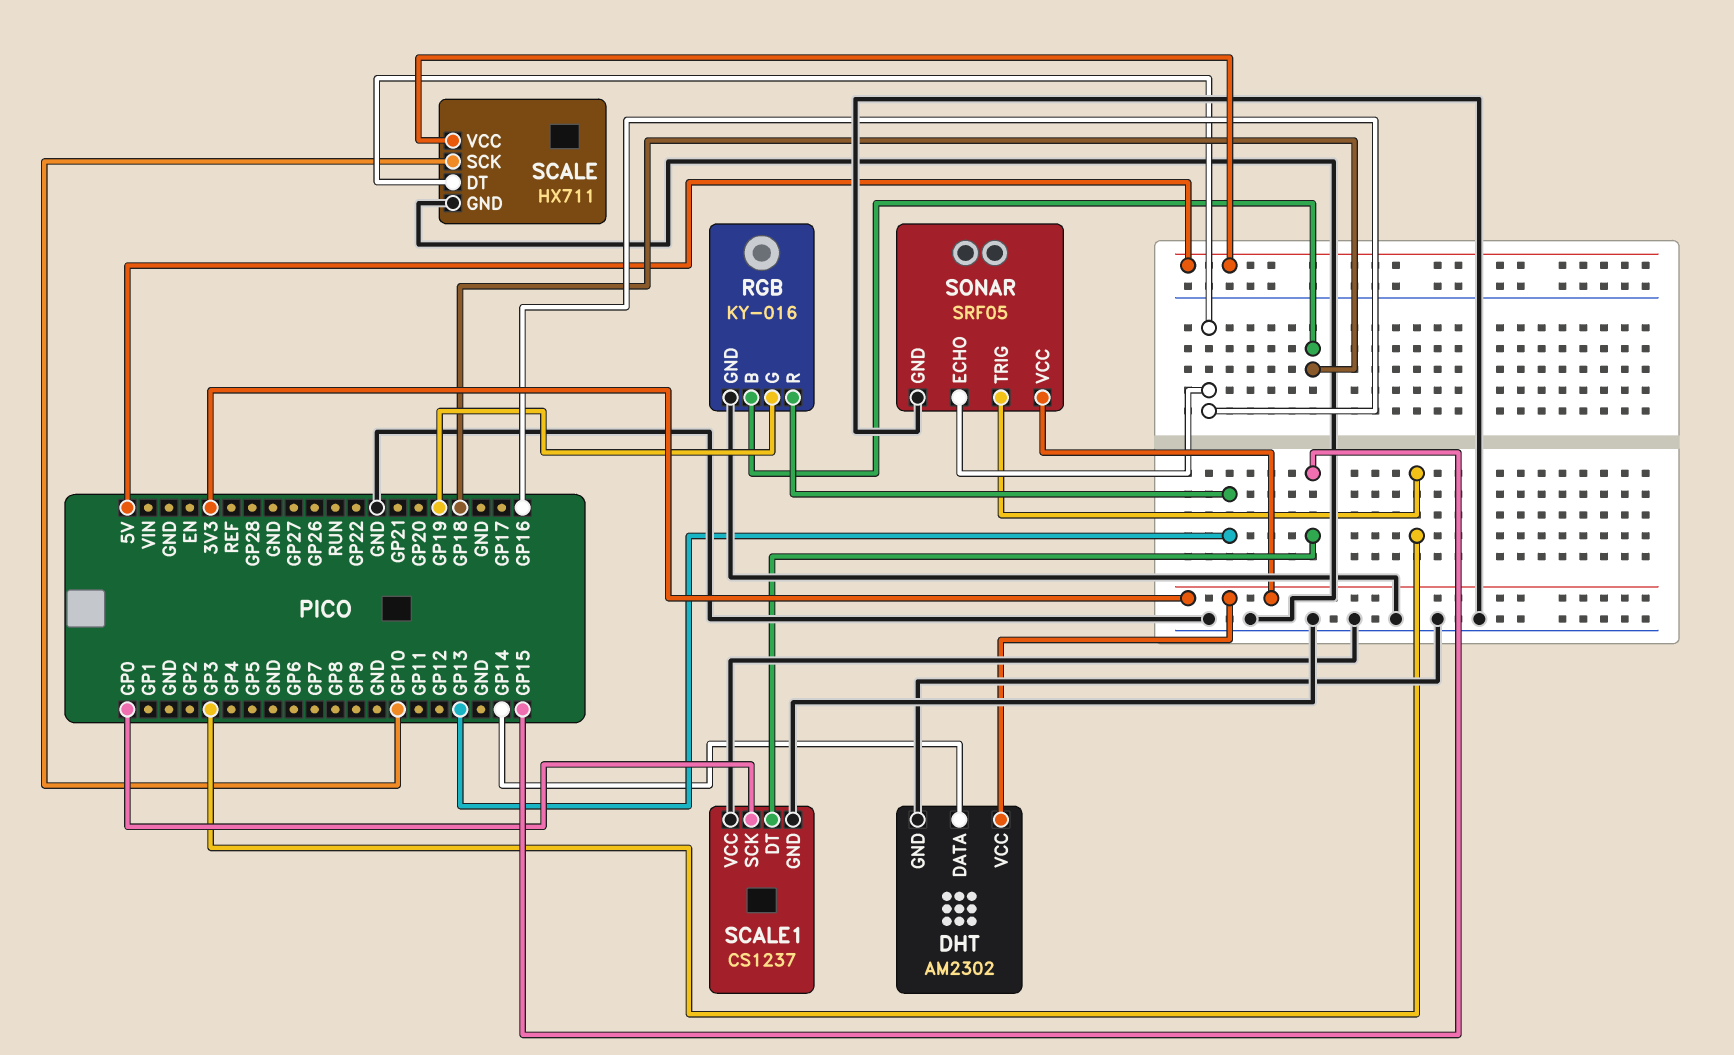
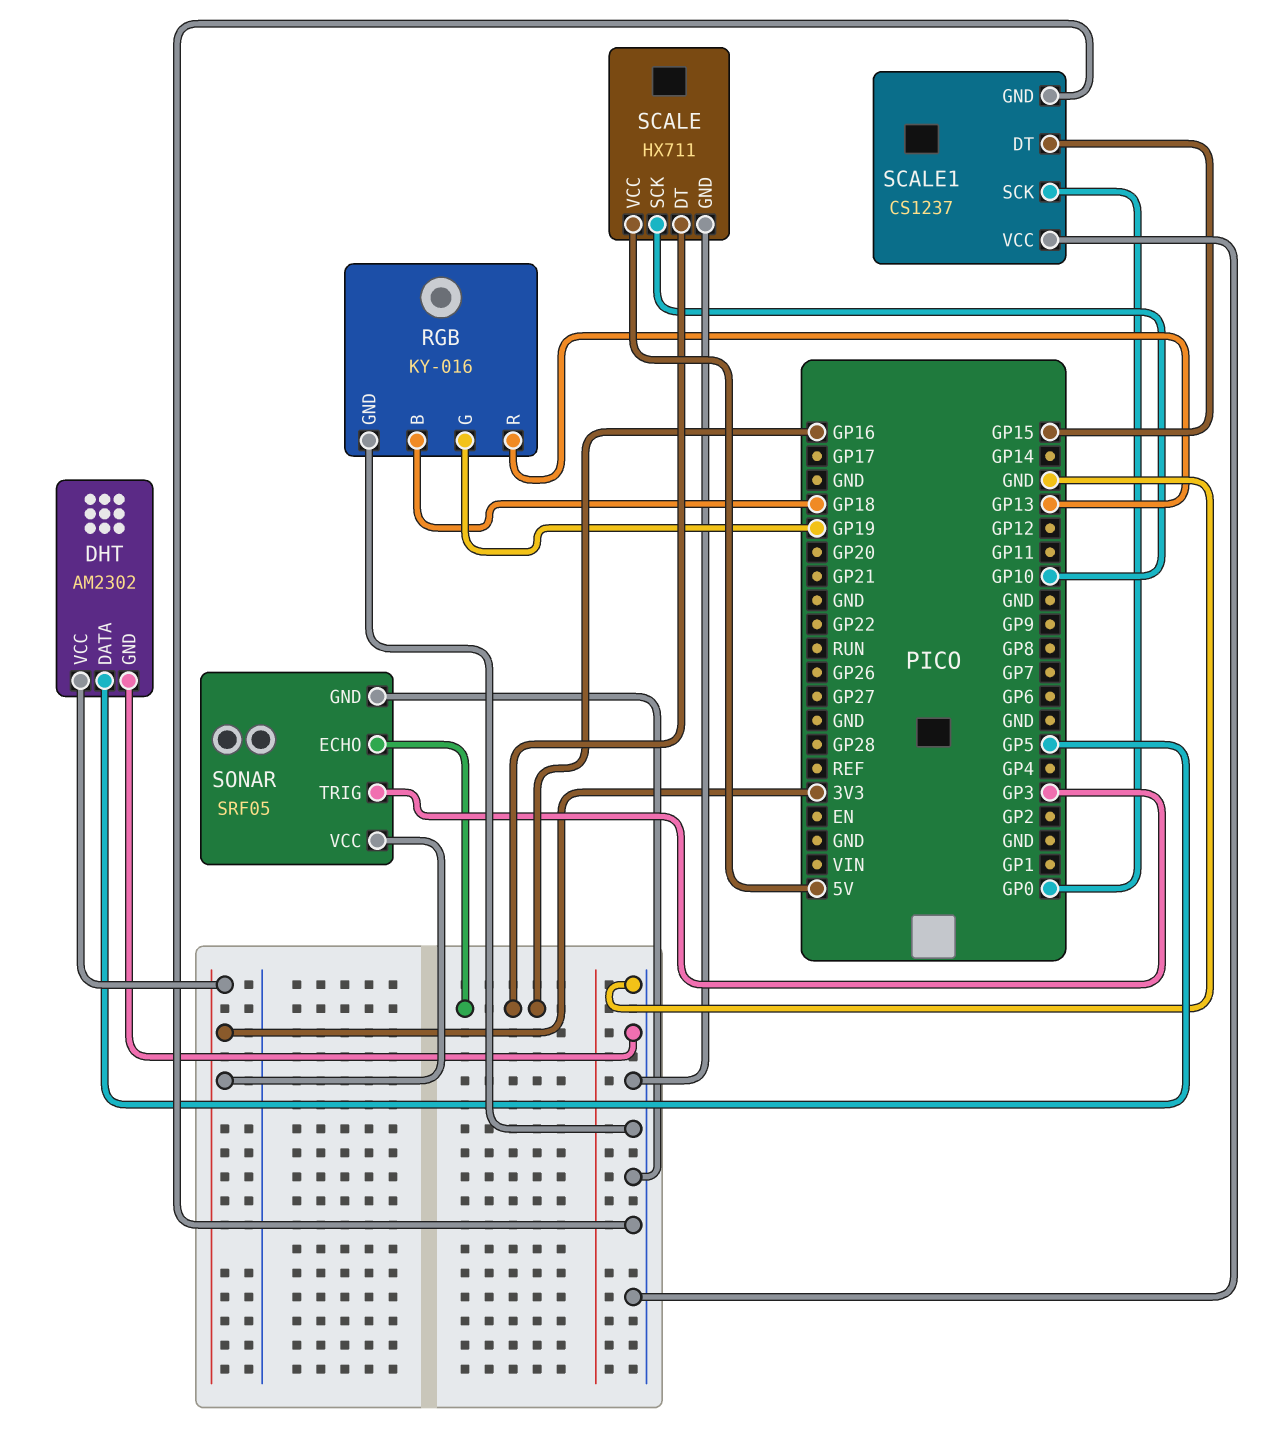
DHT pin DATA: GP14 -> GP5

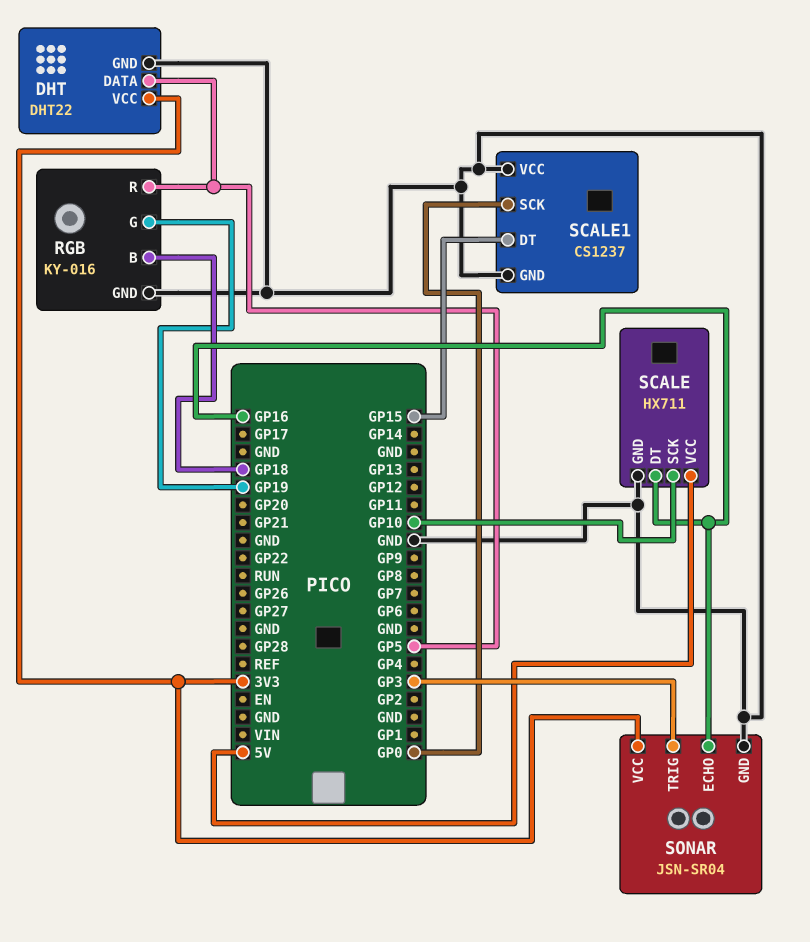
DHT: AM2302 -> DHT22
RGB pin R: GP13 -> GP5
SONAR: SRF05 -> JSN-SR04

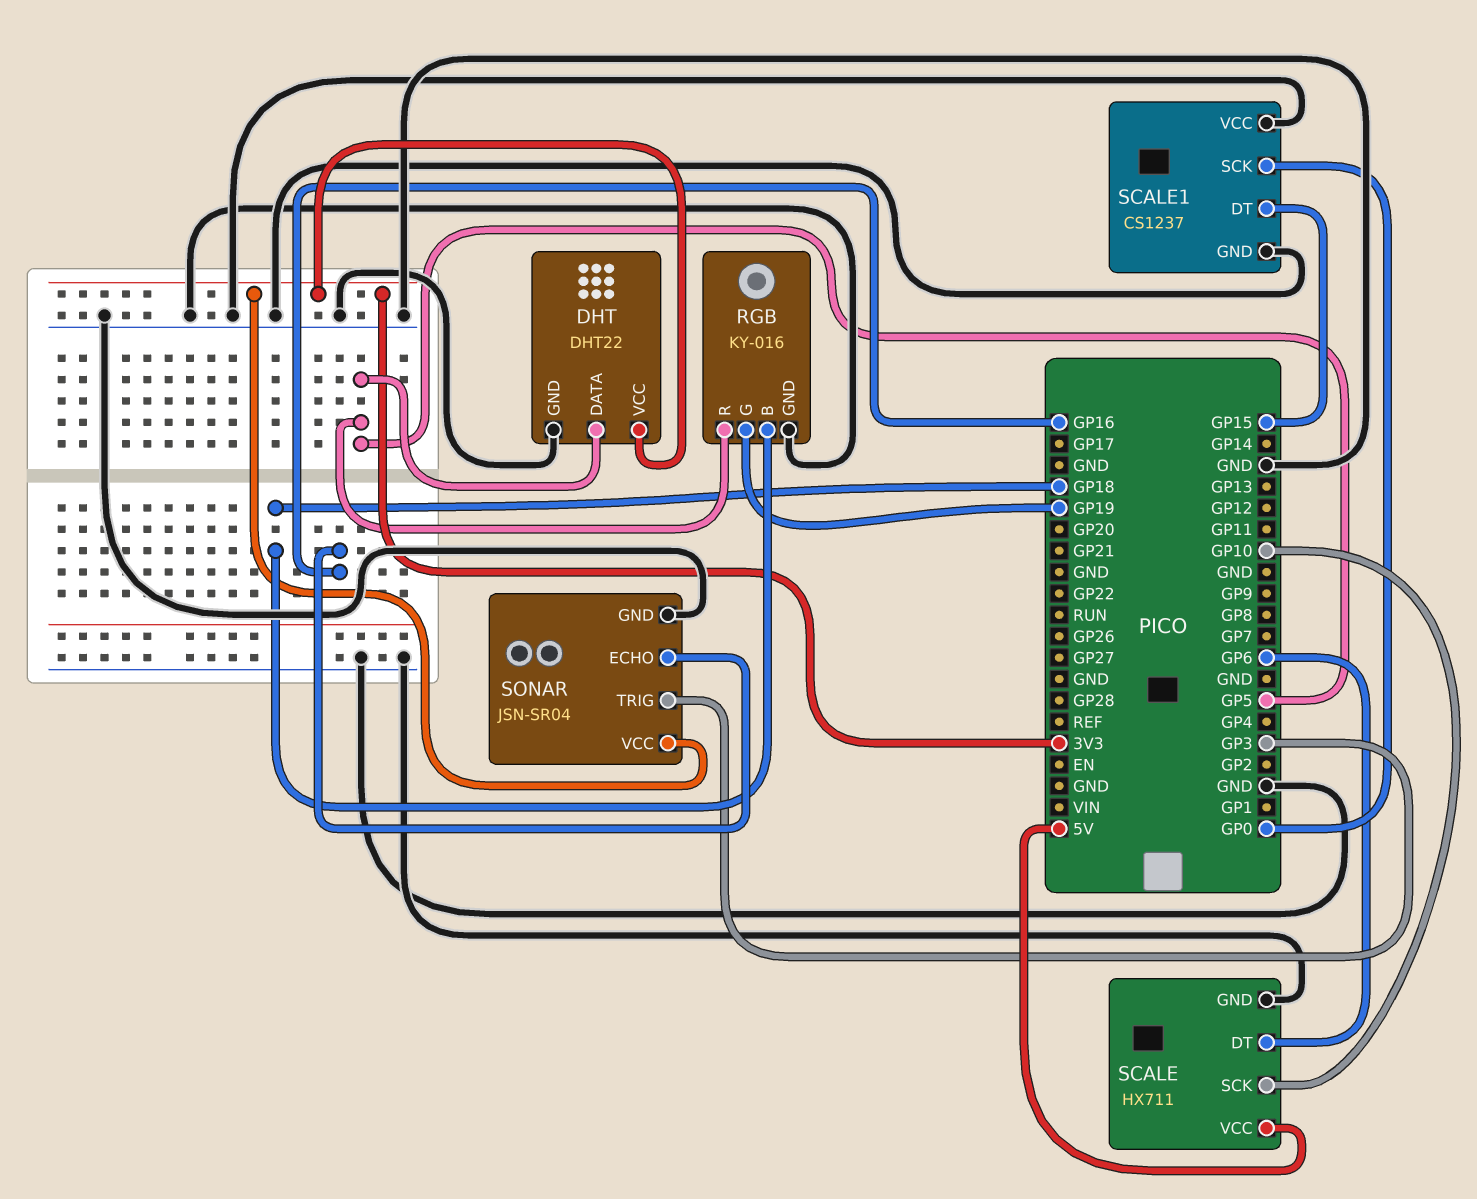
SCALE pin DT: GP16 -> GP6

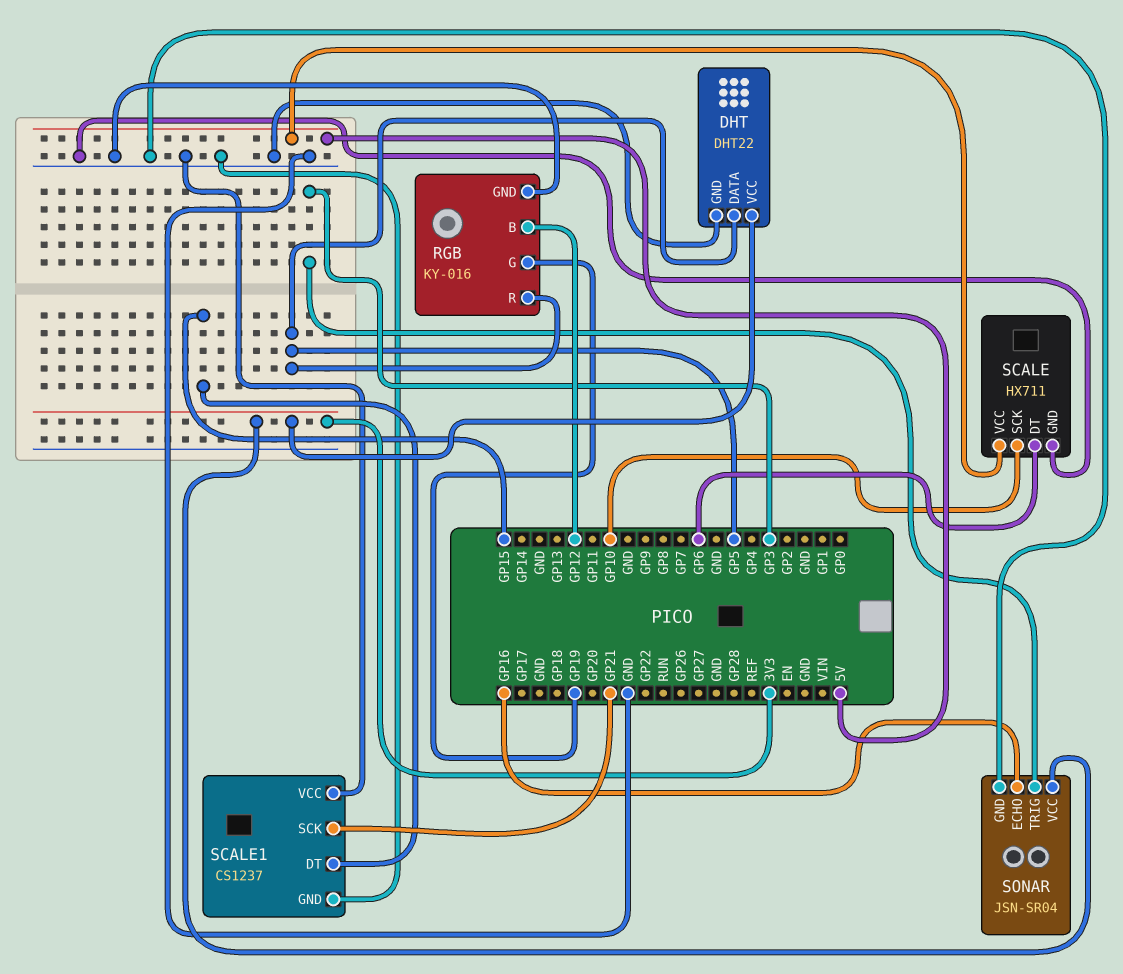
RGB pin B: GP18 -> GP12
SCALE1 pin SCK: GP0 -> GP21

